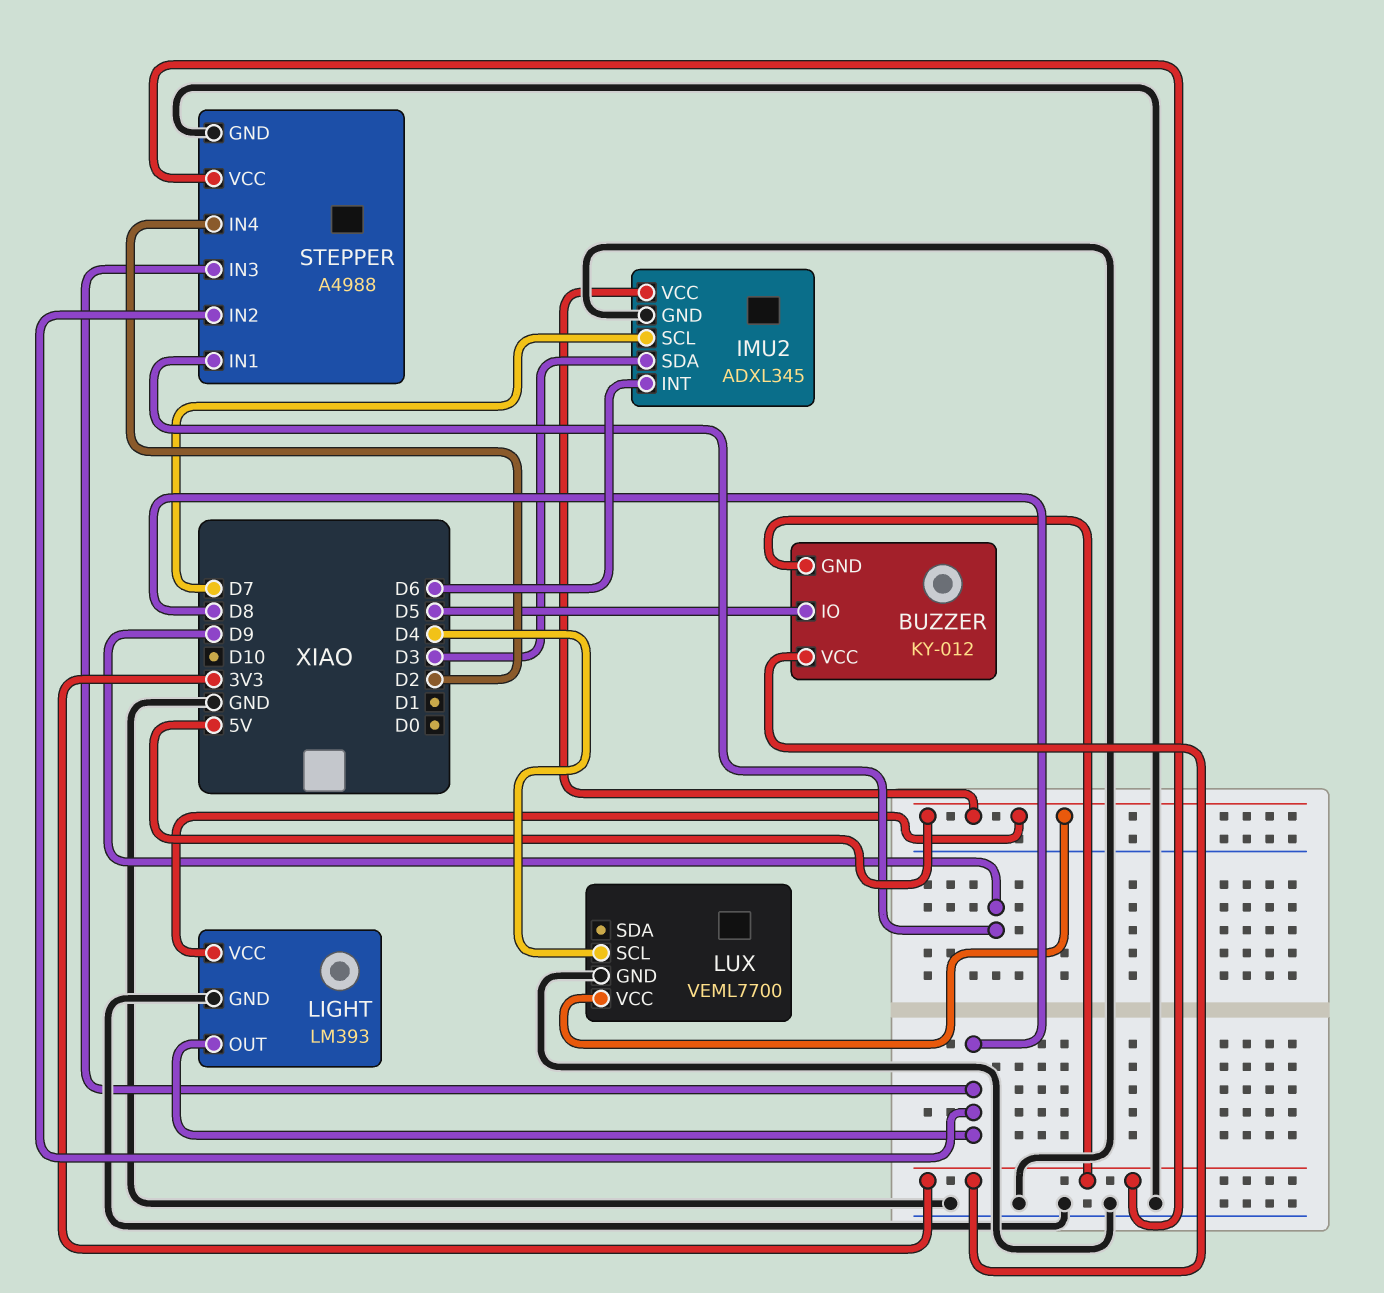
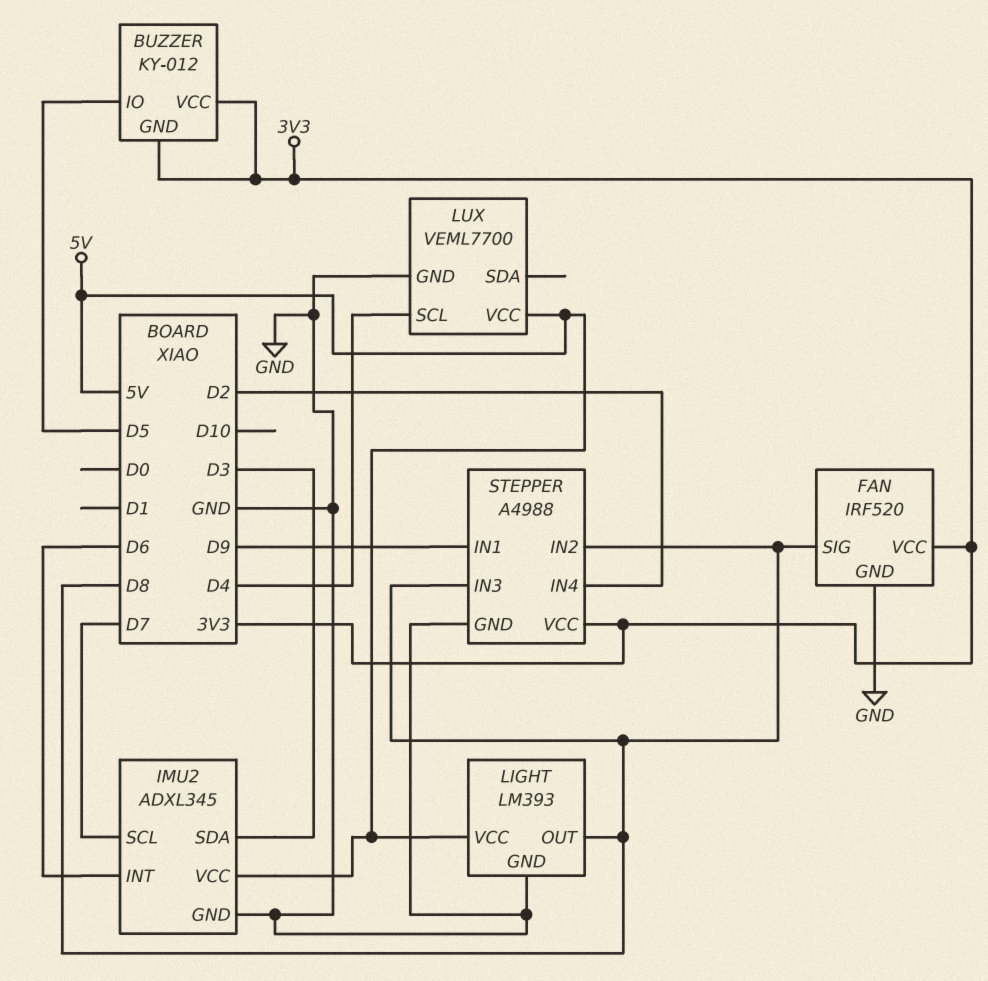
FAN: none -> IRF520
FAN pin GND: none -> GND
FAN pin SIG: none -> D8
FAN pin VCC: none -> 3V3

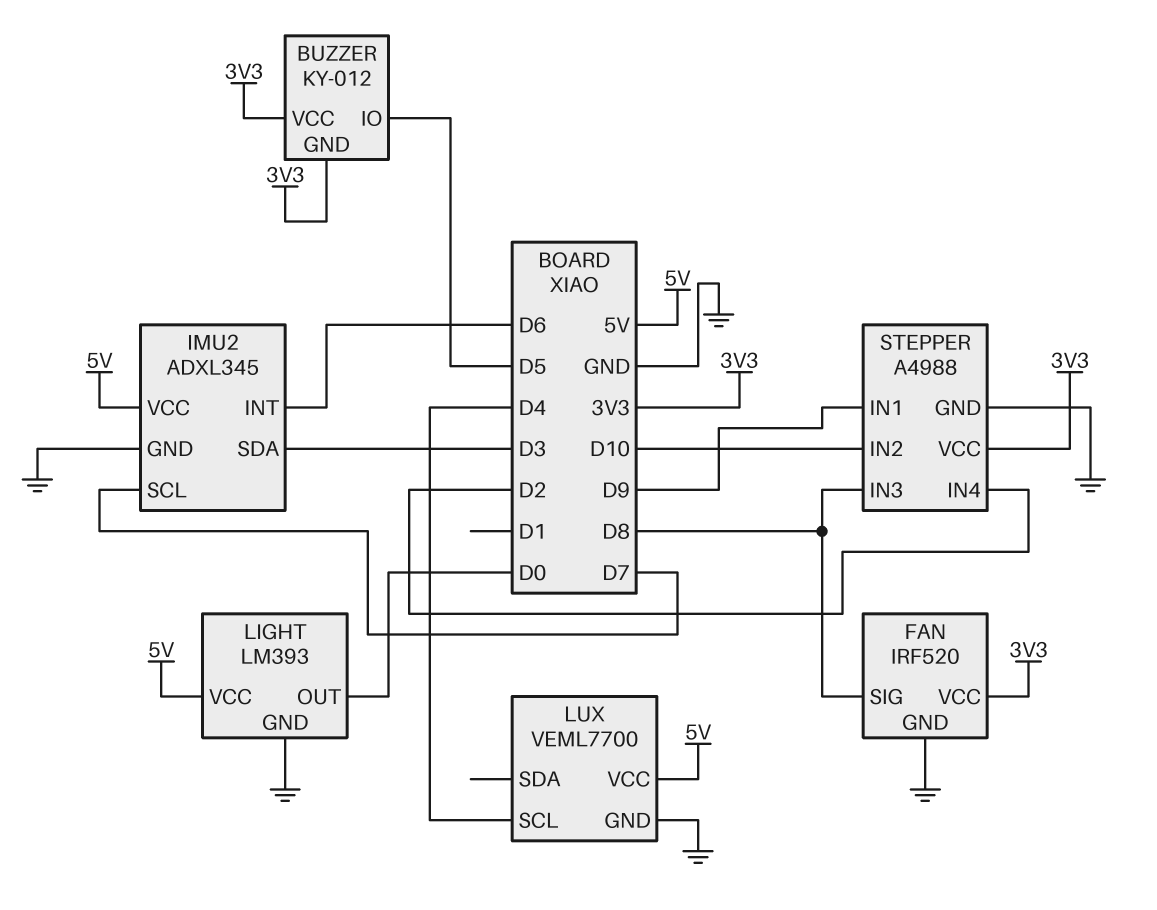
LIGHT pin OUT: D8 -> D0
STEPPER pin IN2: D8 -> D10

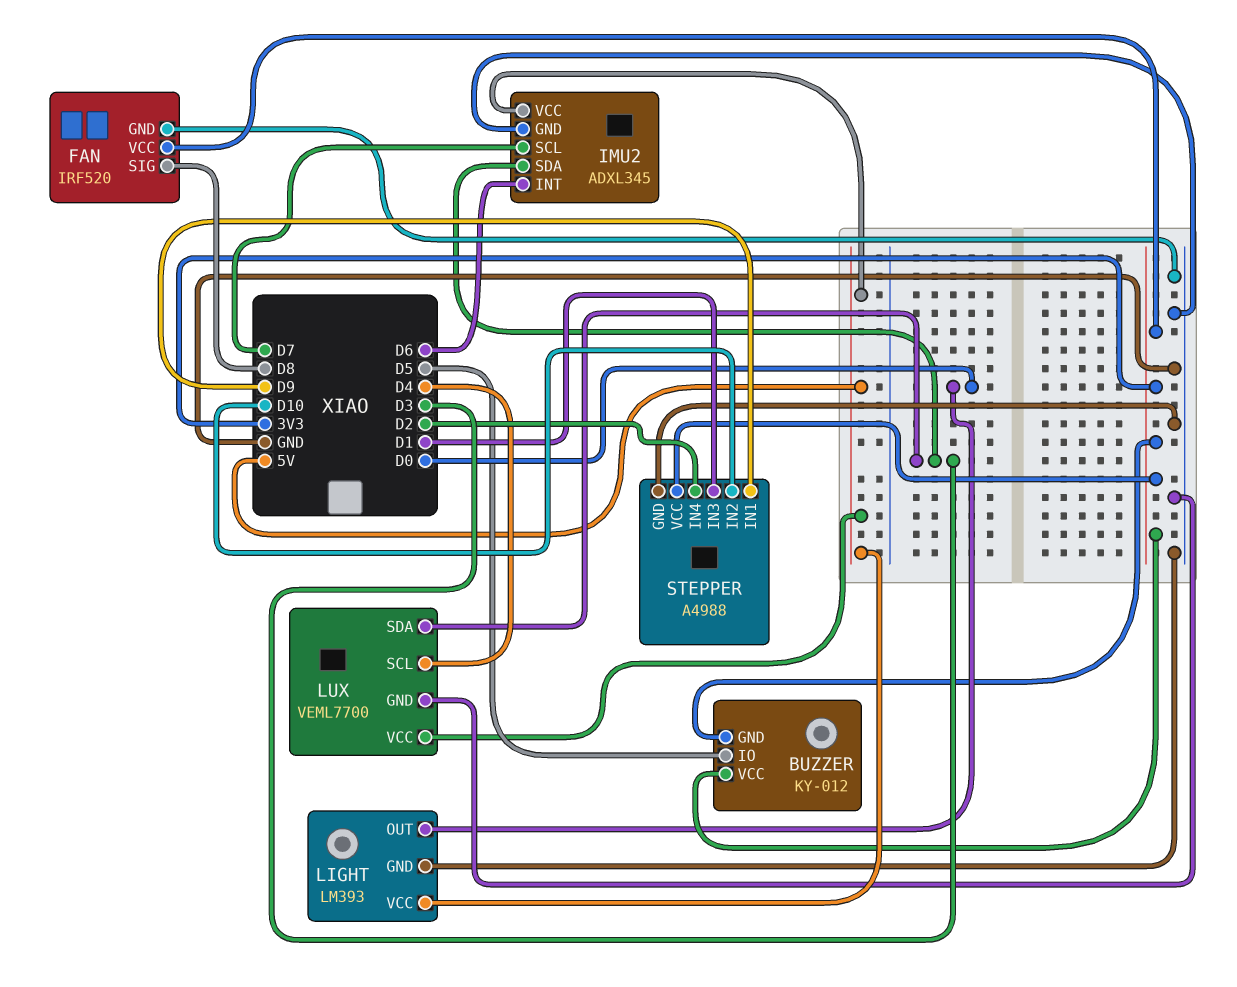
LUX pin SDA: none -> D3
STEPPER pin IN3: D8 -> D1

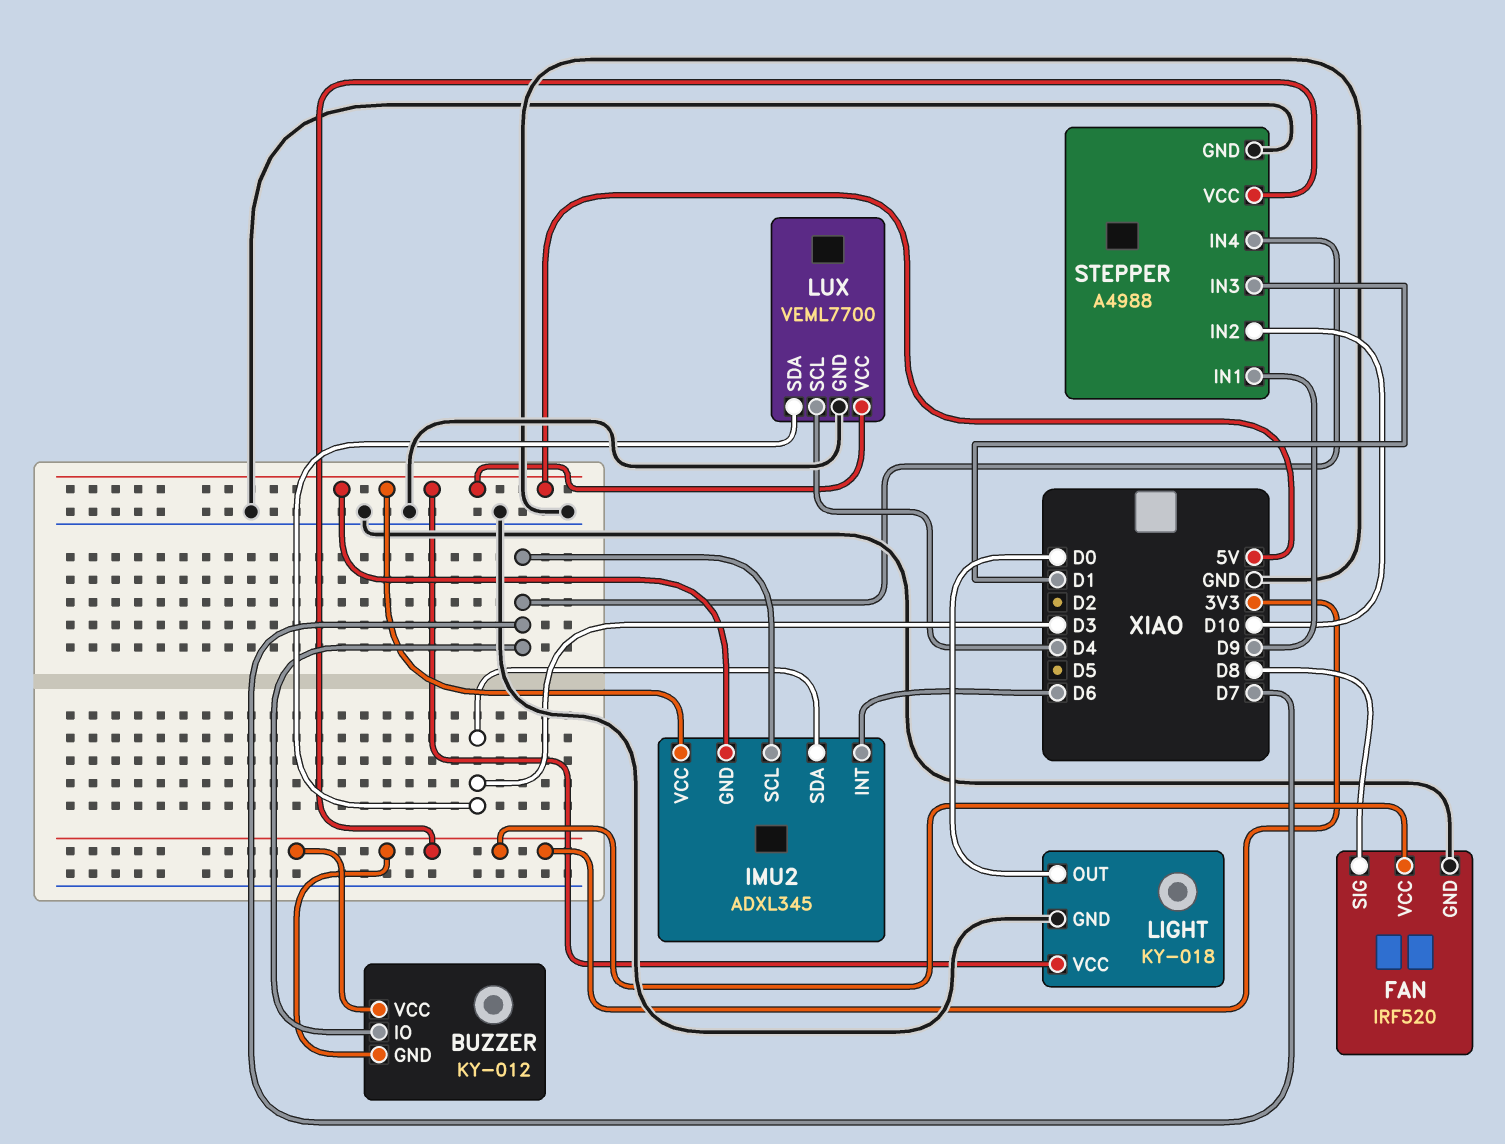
BUZZER pin IO: D5 -> D7
IMU2 pin GND: GND -> 5V
LIGHT: LM393 -> KY-018
STEPPER pin IN4: D2 -> D7

